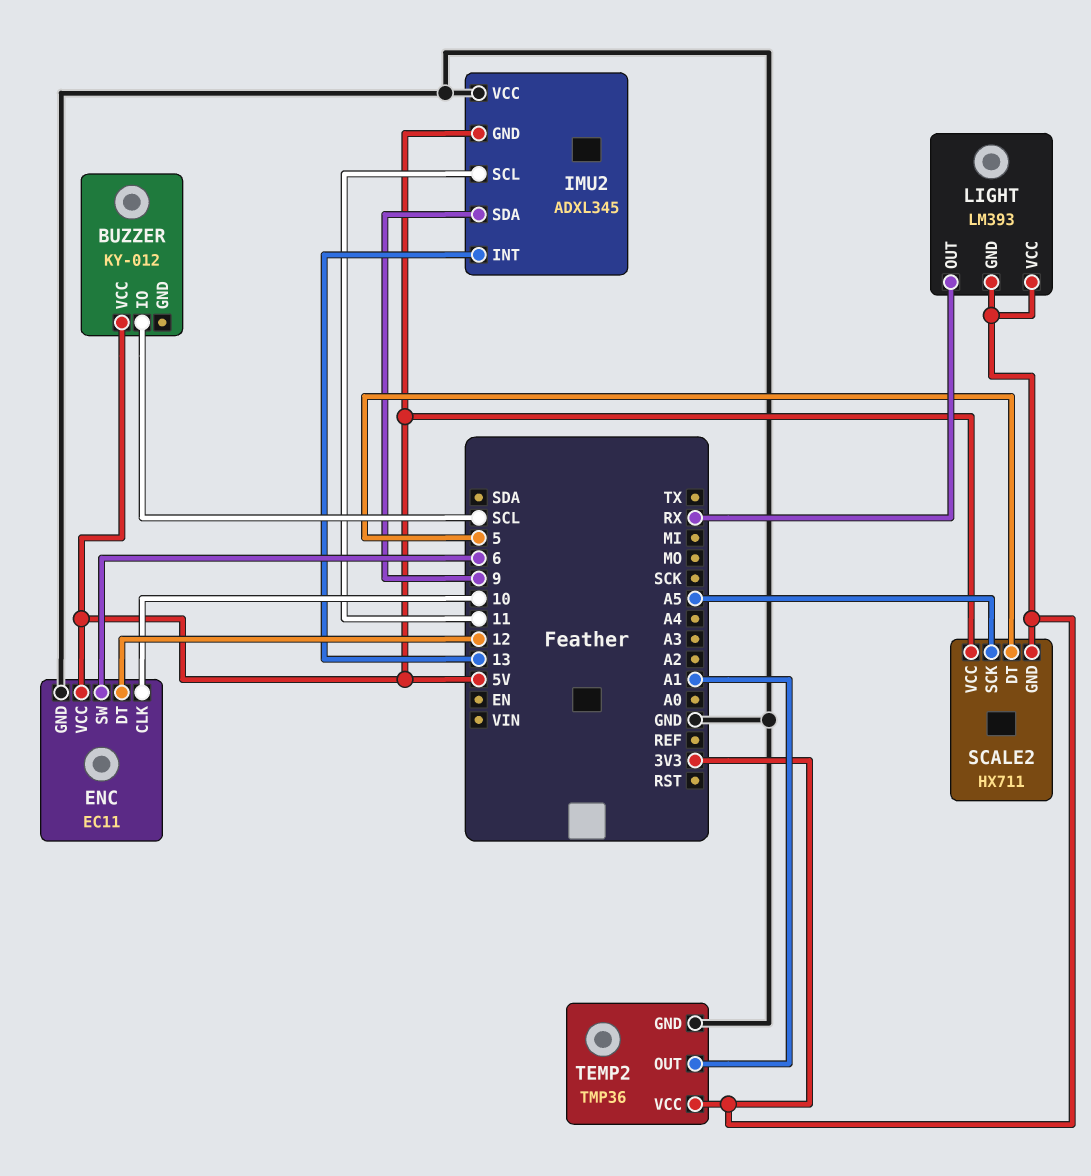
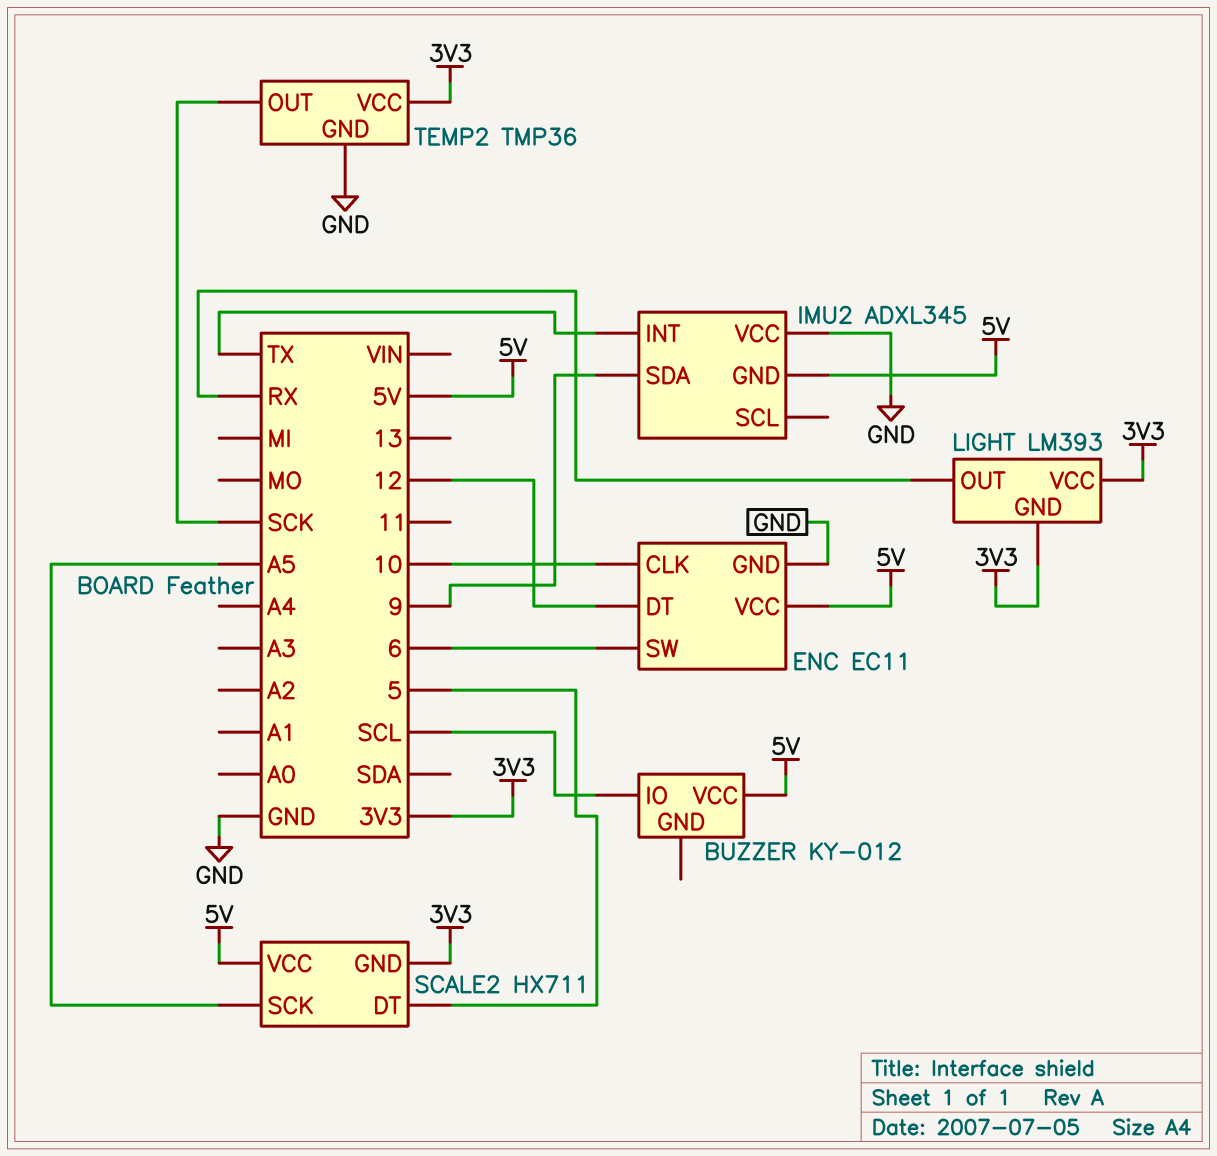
IMU2 pin INT: 13 -> TX
IMU2 pin SCL: 11 -> none
TEMP2 pin OUT: A1 -> SCK

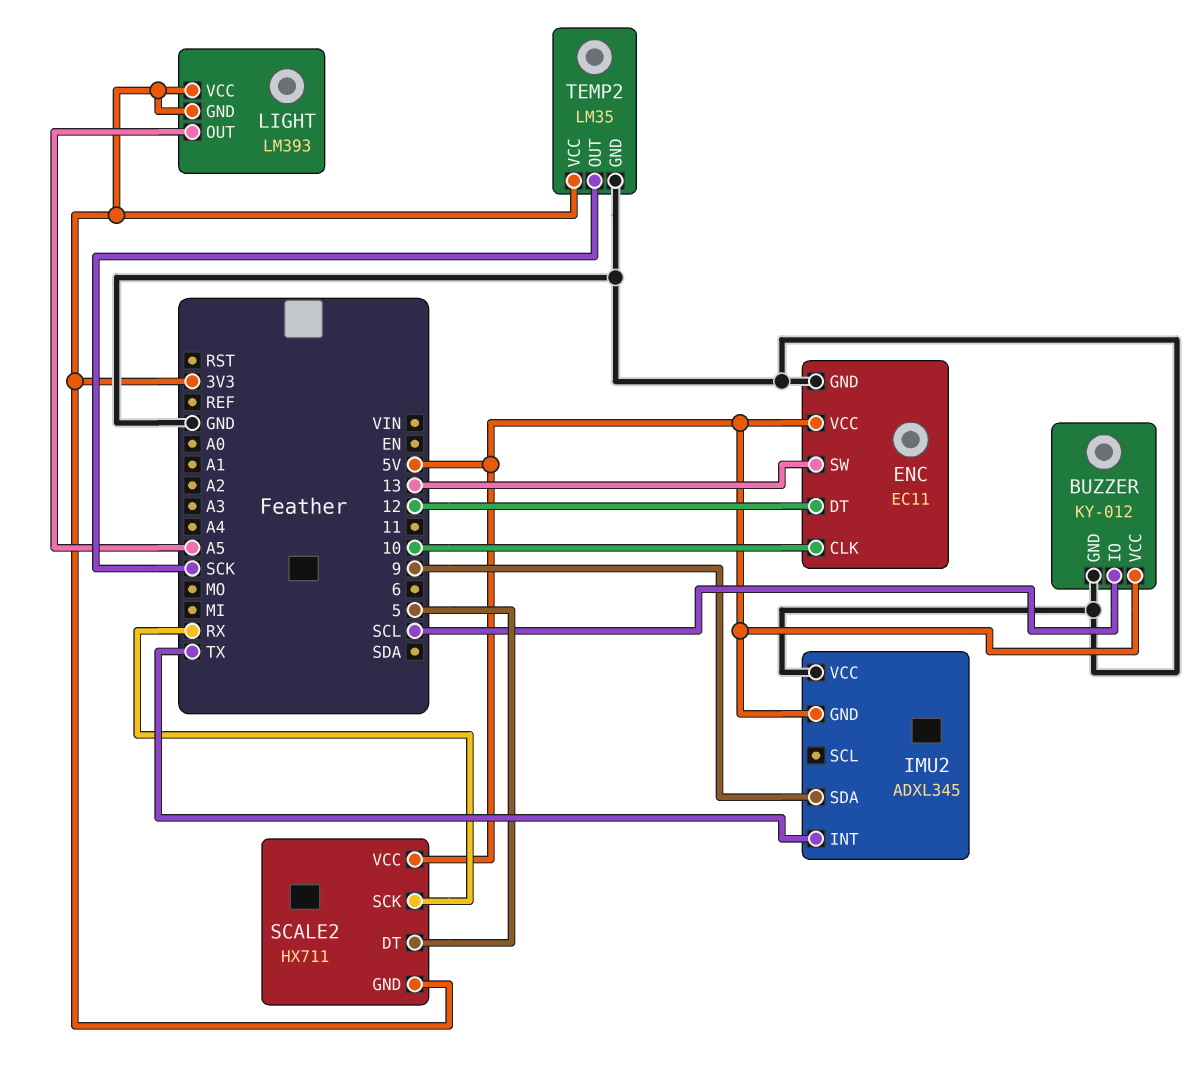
BUZZER pin GND: none -> GND
ENC pin SW: 6 -> 13
LIGHT pin OUT: RX -> A5
SCALE2 pin SCK: A5 -> RX
TEMP2: TMP36 -> LM35

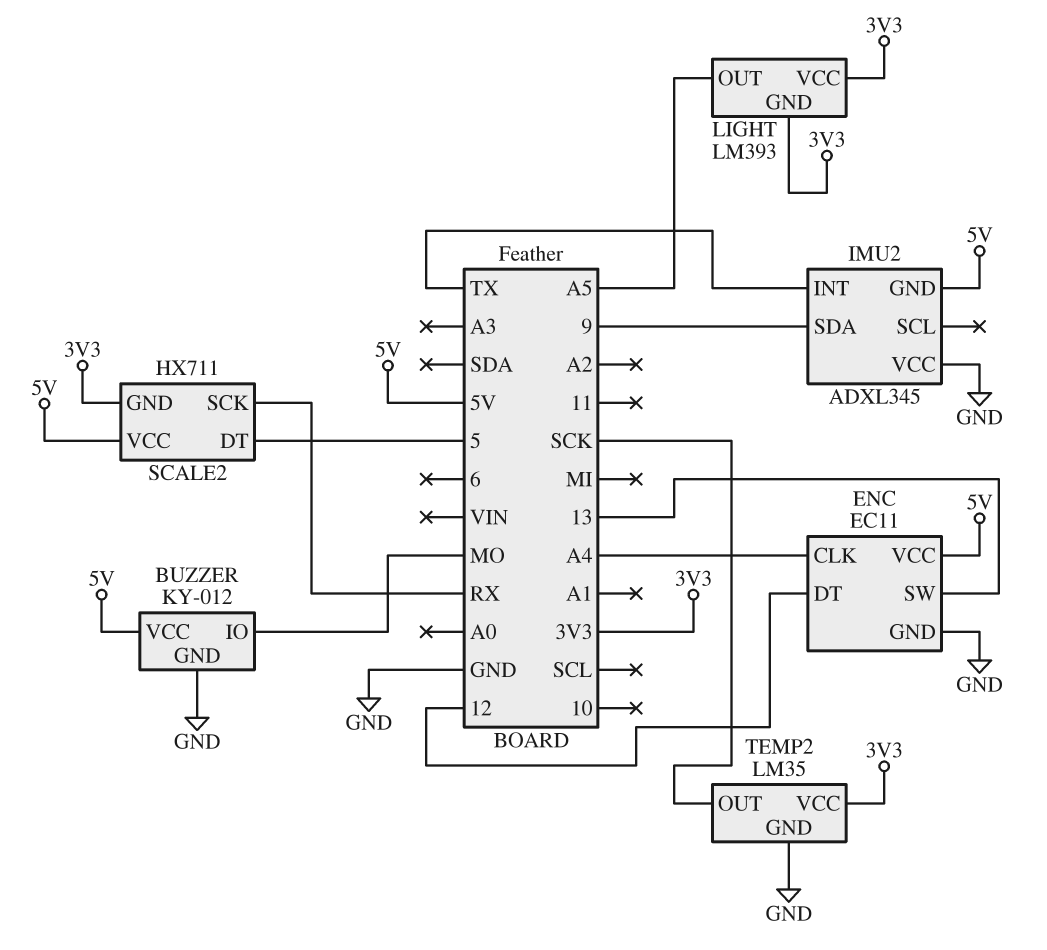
BUZZER pin IO: SCL -> MO
ENC pin CLK: 10 -> A4

